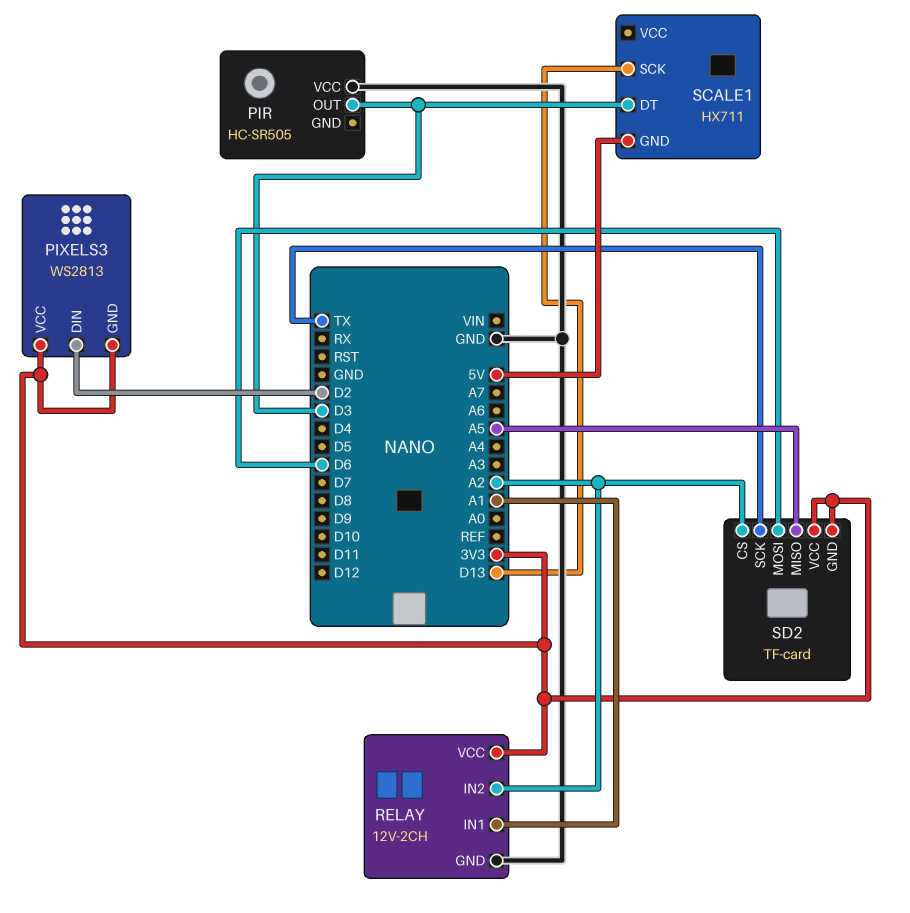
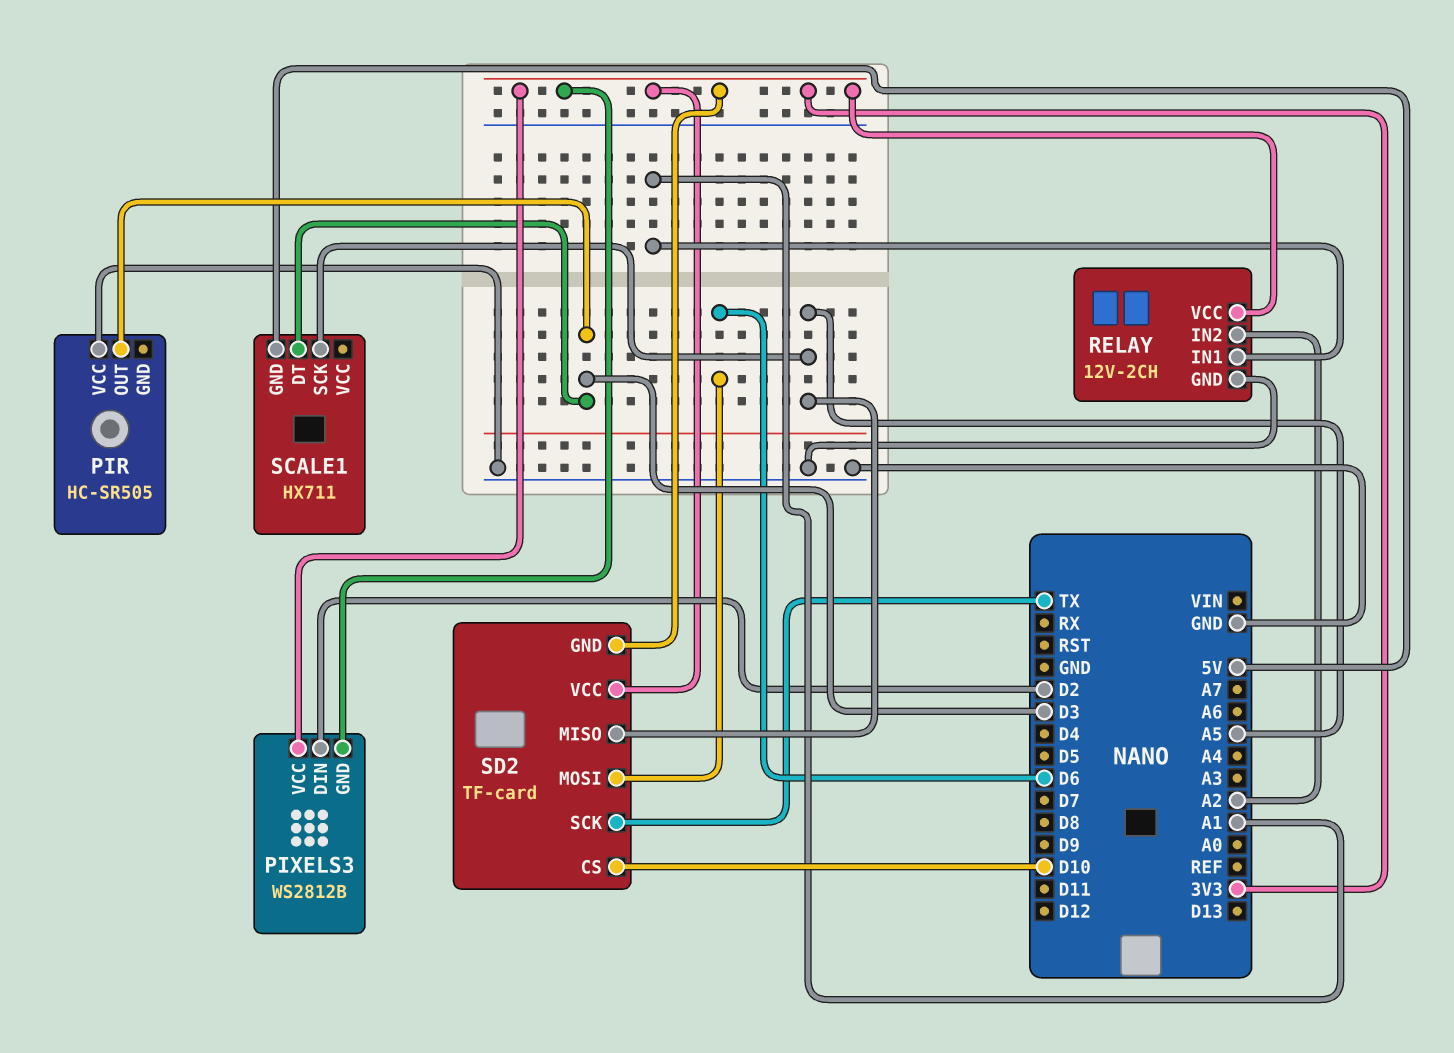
PIXELS3: WS2813 -> WS2812B
SCALE1 pin SCK: D13 -> A5
SD2 pin CS: A2 -> D10

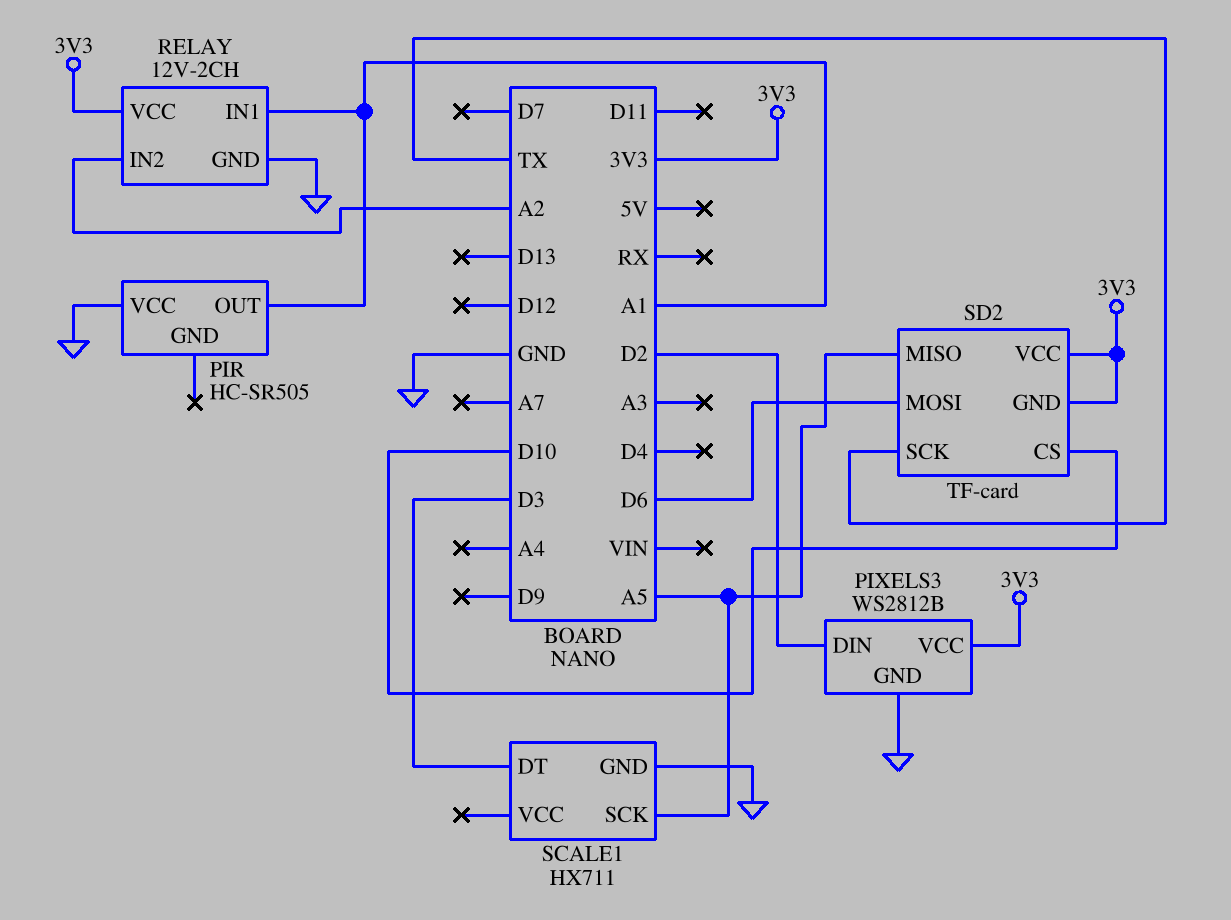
PIR pin OUT: D3 -> A1
PIXELS3 pin GND: 3V3 -> GND
SCALE1 pin GND: 5V -> GND

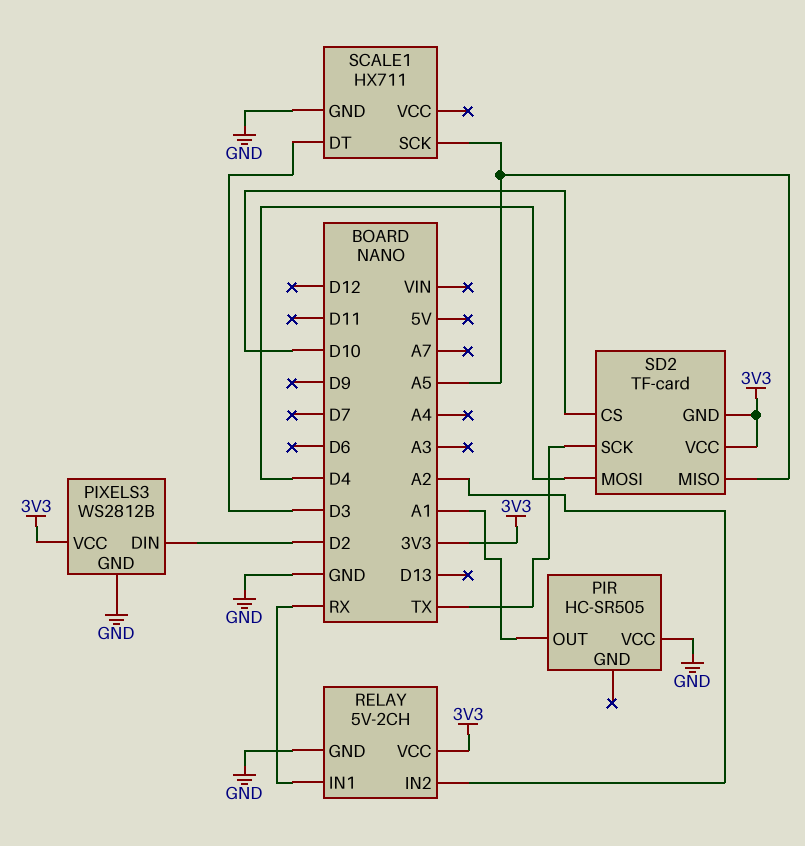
RELAY: 12V-2CH -> 5V-2CH
RELAY pin IN1: A1 -> RX
SD2 pin MOSI: D6 -> D4

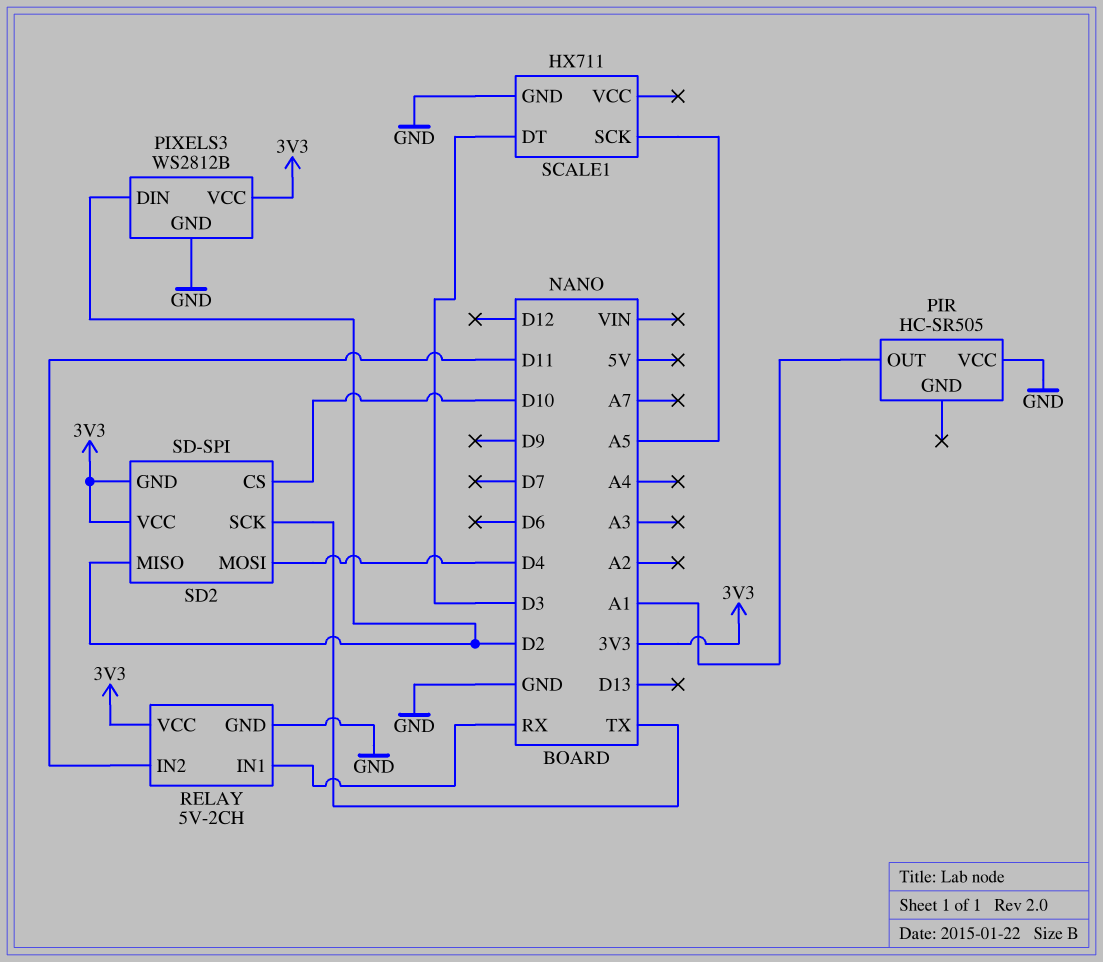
RELAY pin IN2: A2 -> D11
SD2: TF-card -> SD-SPI
SD2 pin MISO: A5 -> D2

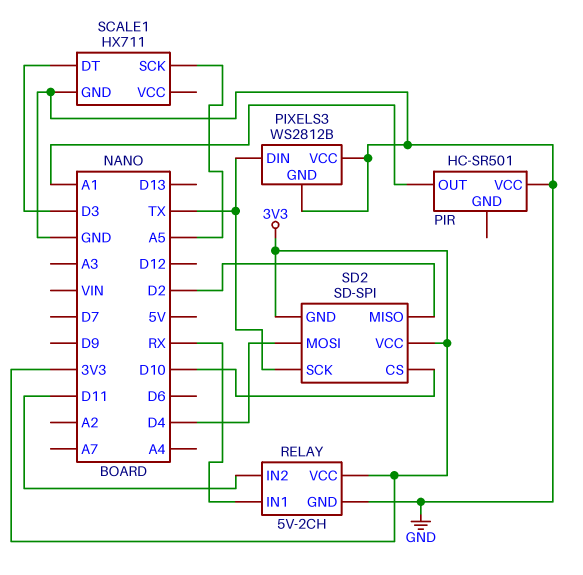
PIR: HC-SR505 -> HC-SR501
PIXELS3 pin DIN: D2 -> TX
PIXELS3 pin VCC: 3V3 -> GND

